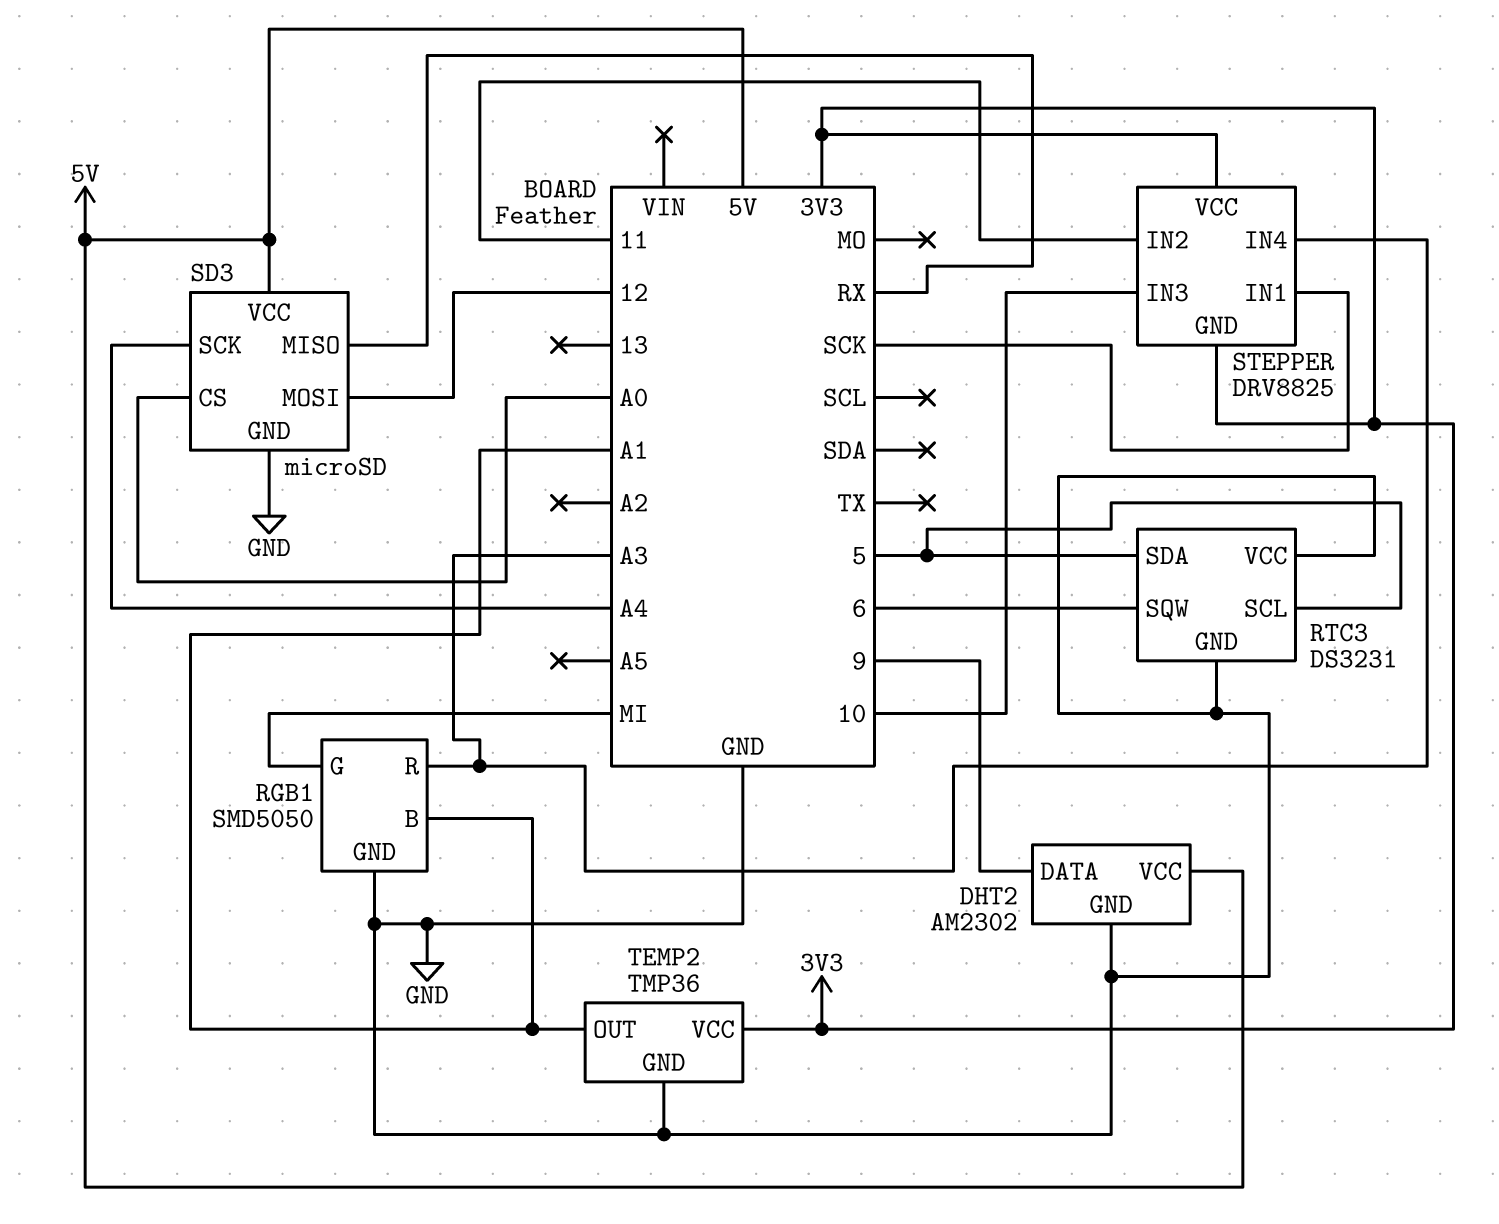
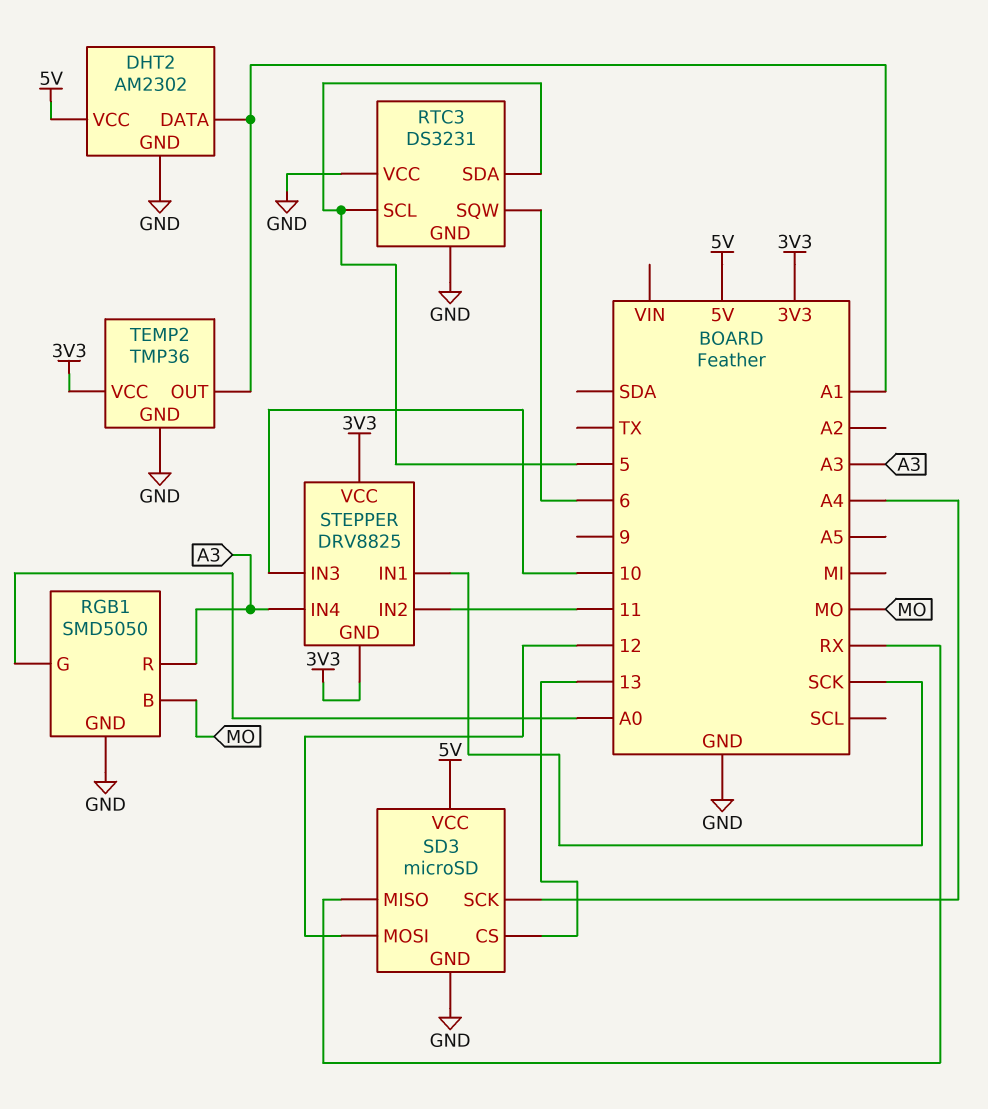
DHT2 pin DATA: 9 -> A1
RGB1 pin B: A1 -> MO
RGB1 pin G: MI -> A0
SD3 pin CS: A0 -> 13

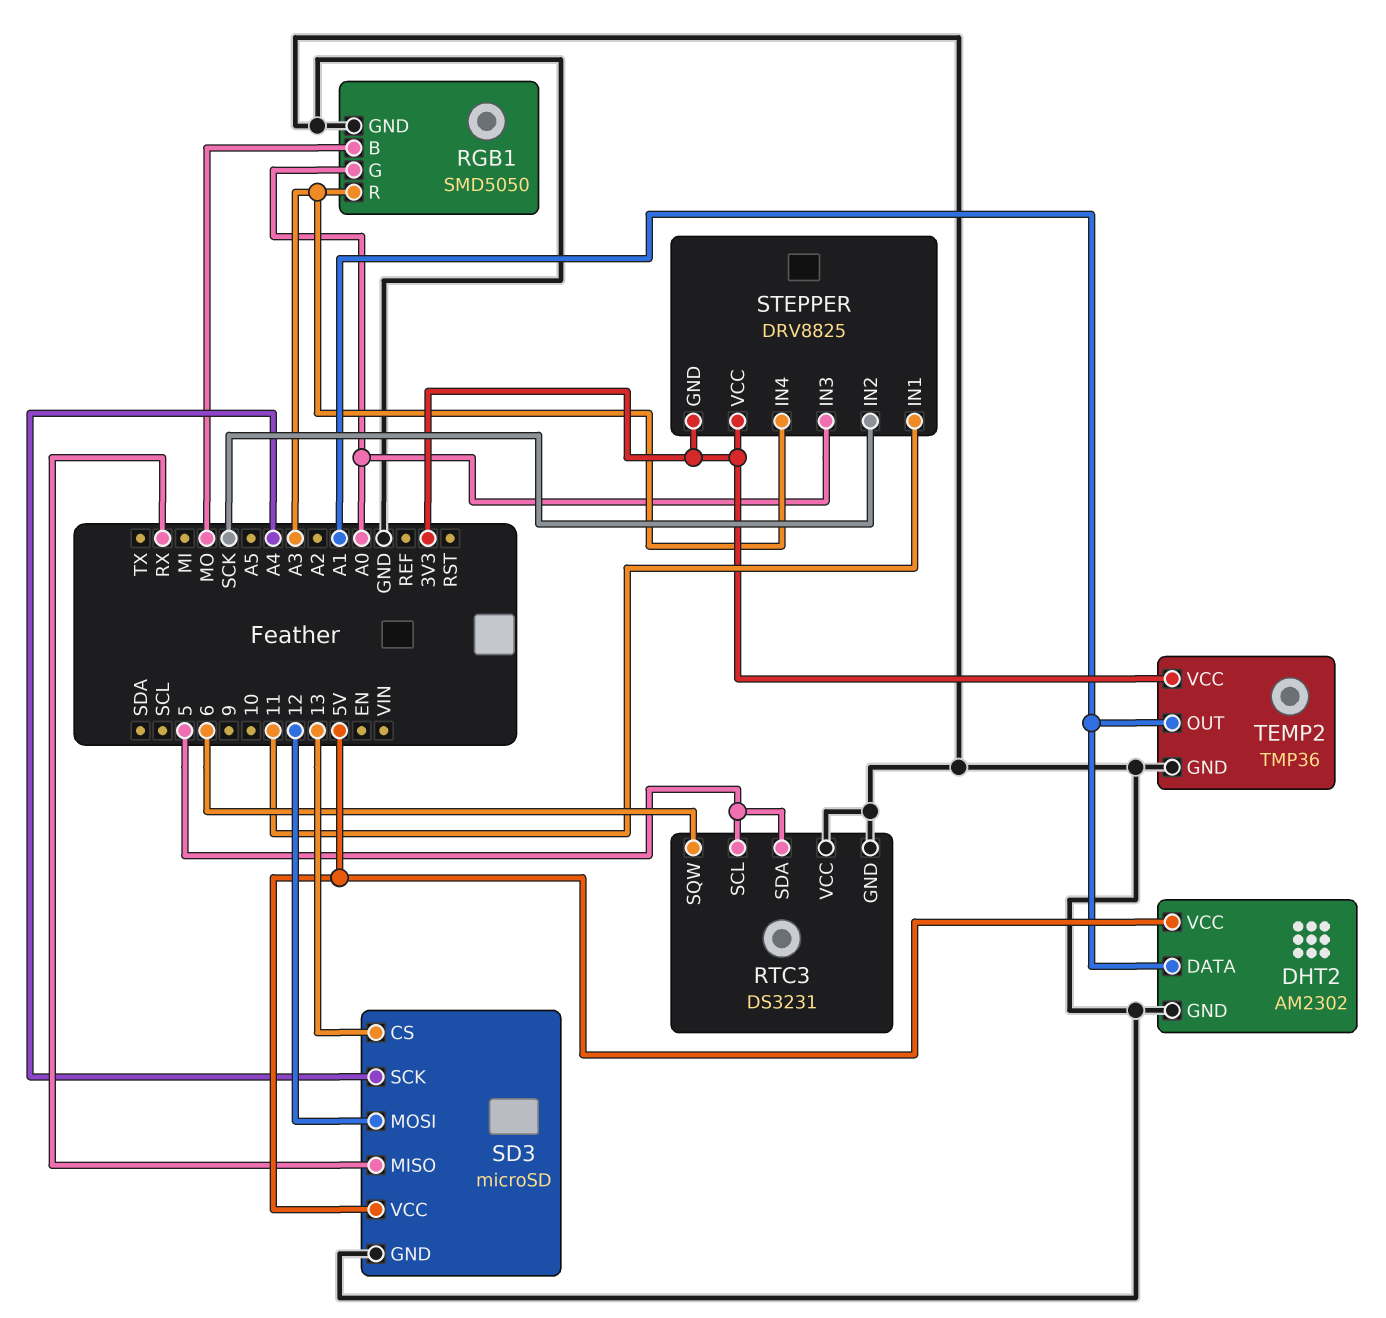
STEPPER pin IN1: SCK -> 11
STEPPER pin IN2: 11 -> SCK
STEPPER pin IN3: 10 -> A0

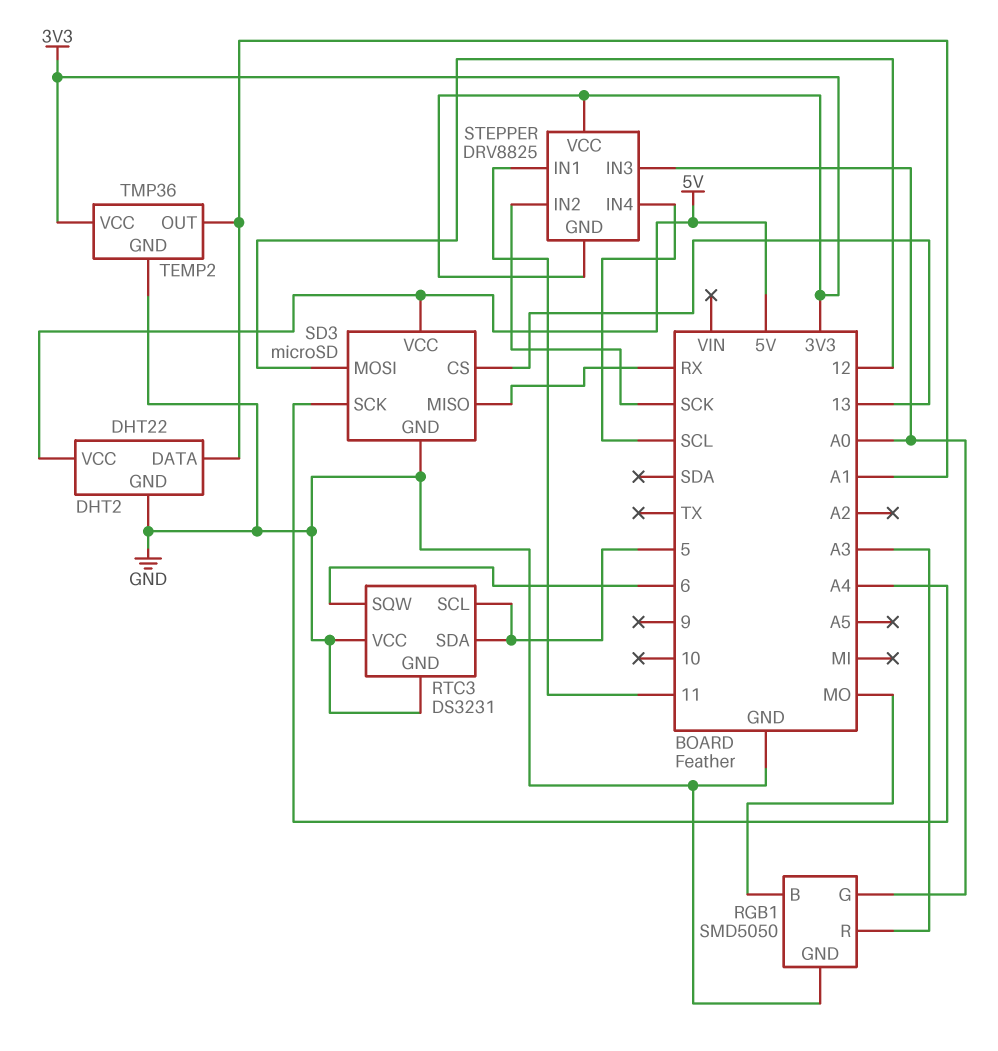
DHT2: AM2302 -> DHT22
STEPPER pin IN4: A3 -> SCL

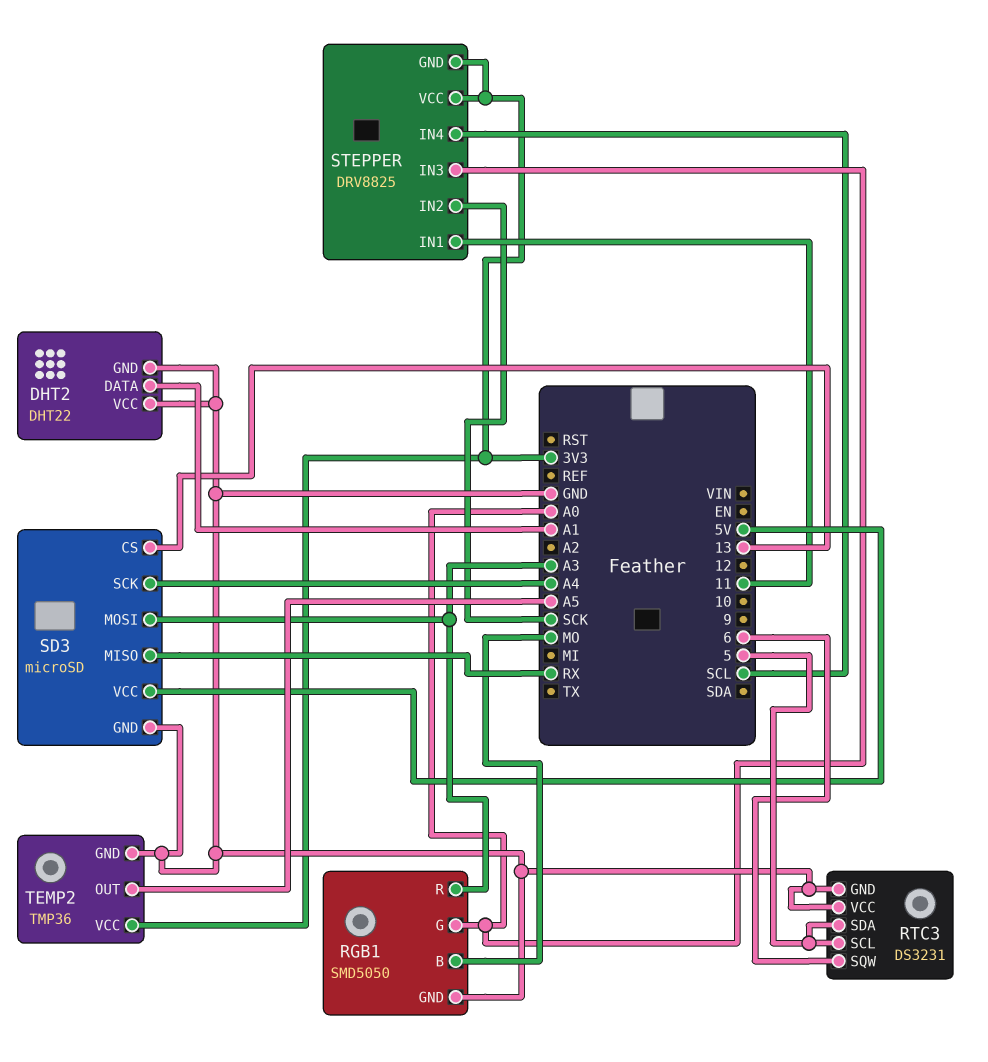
DHT2 pin VCC: 5V -> GND
SD3 pin MOSI: 12 -> A3
TEMP2 pin OUT: A1 -> A5

